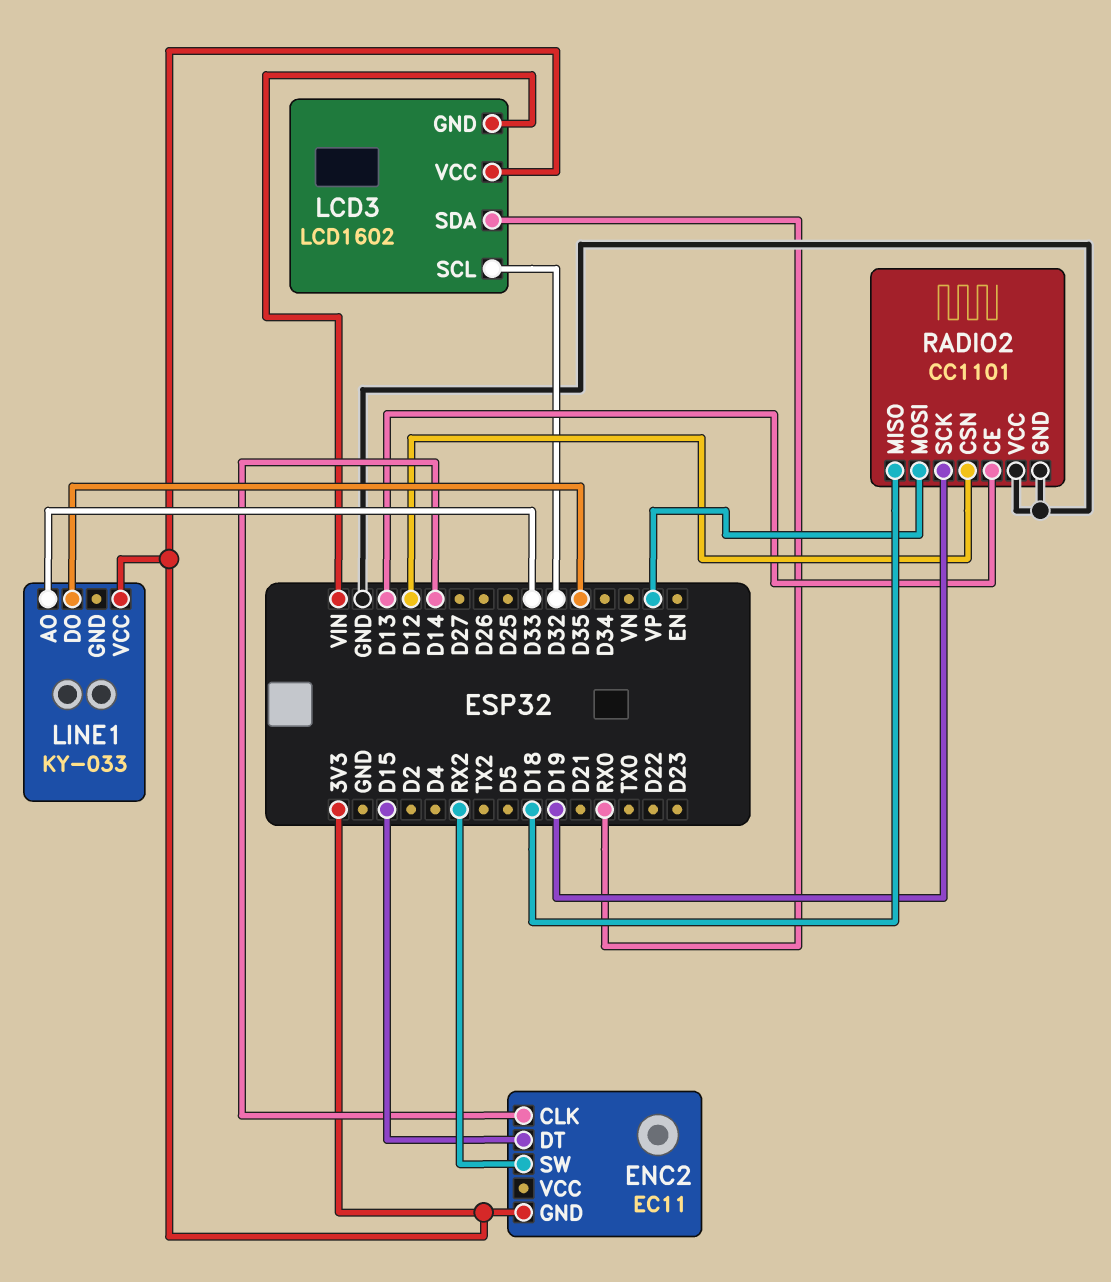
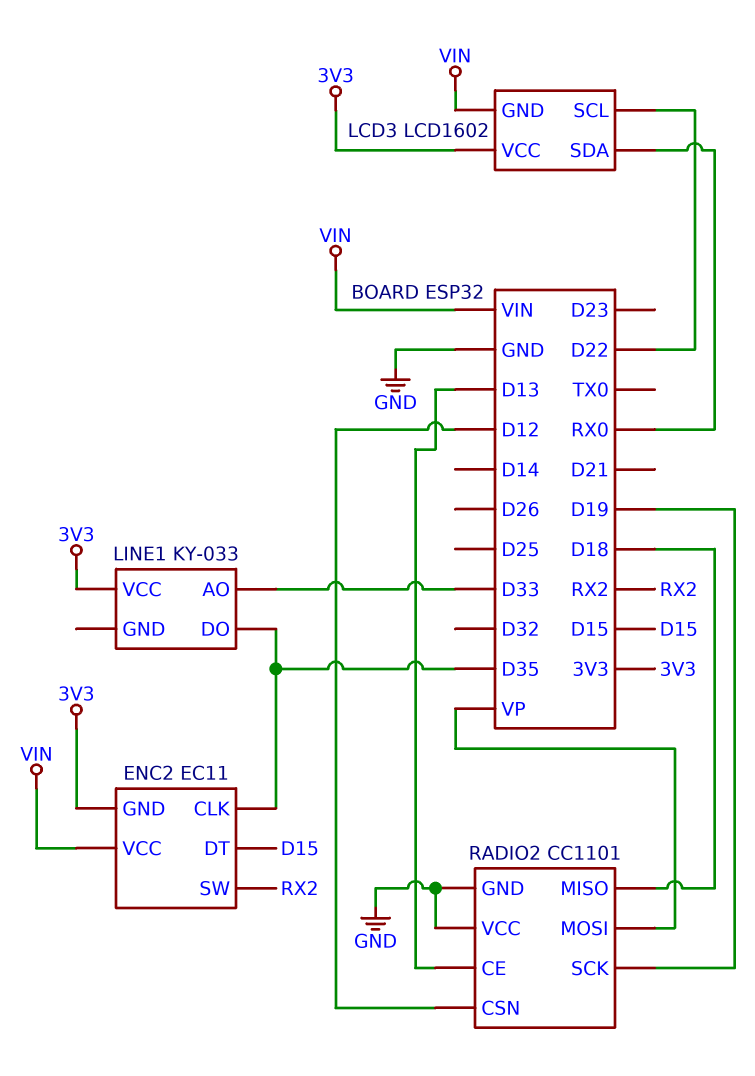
ENC2 pin CLK: D14 -> D35
ENC2 pin VCC: none -> VIN
LCD3 pin SCL: D32 -> D22

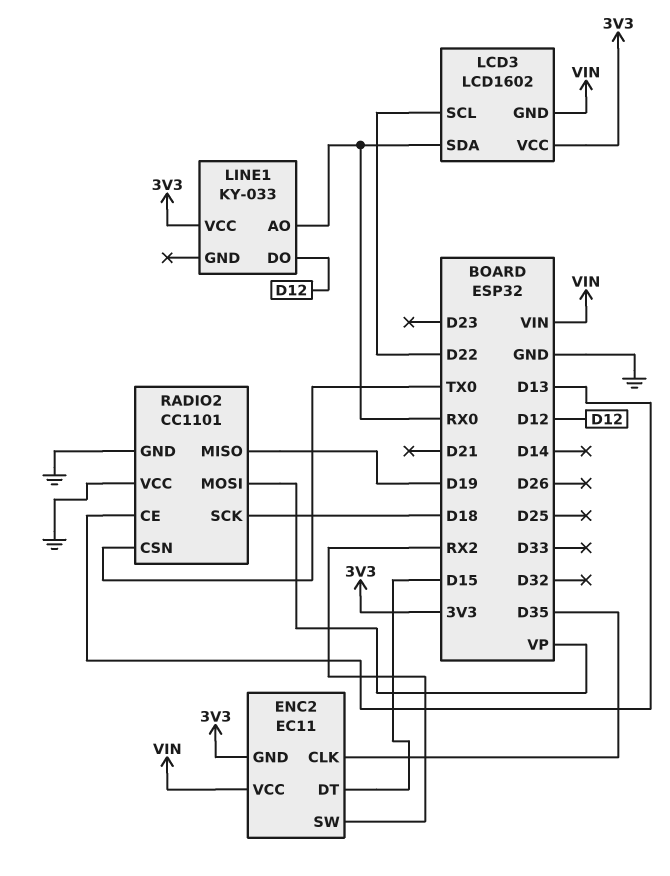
LINE1 pin AO: D33 -> RX0
LINE1 pin DO: D35 -> D12
RADIO2 pin CSN: D12 -> TX0
RADIO2 pin MISO: D18 -> D19
RADIO2 pin SCK: D19 -> D18

